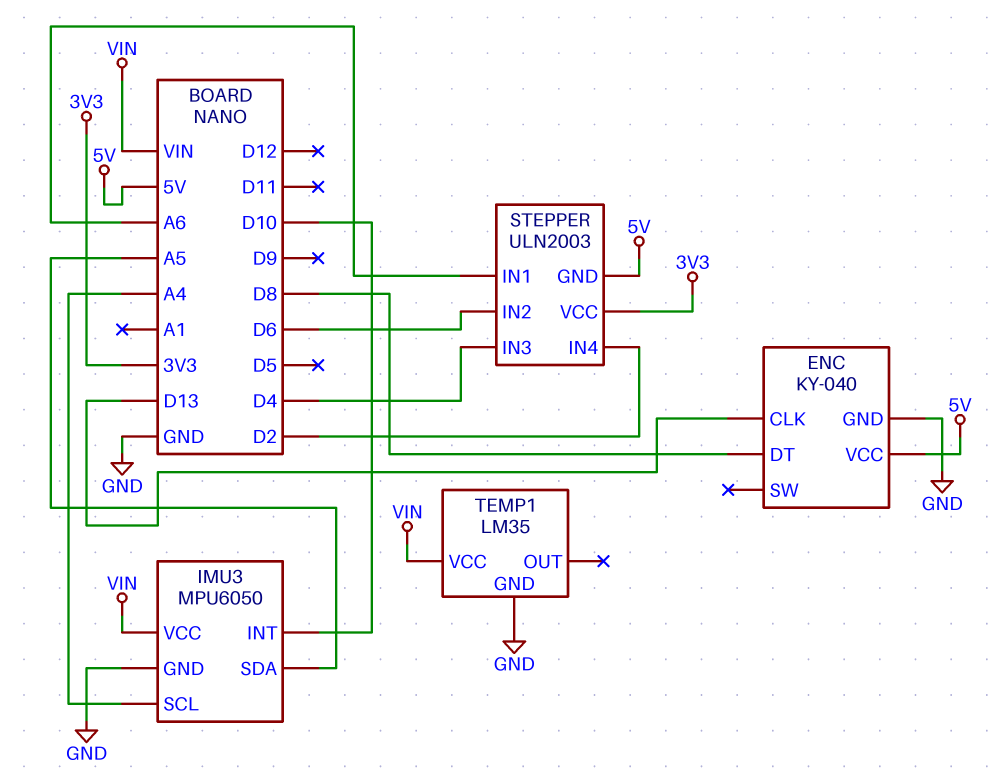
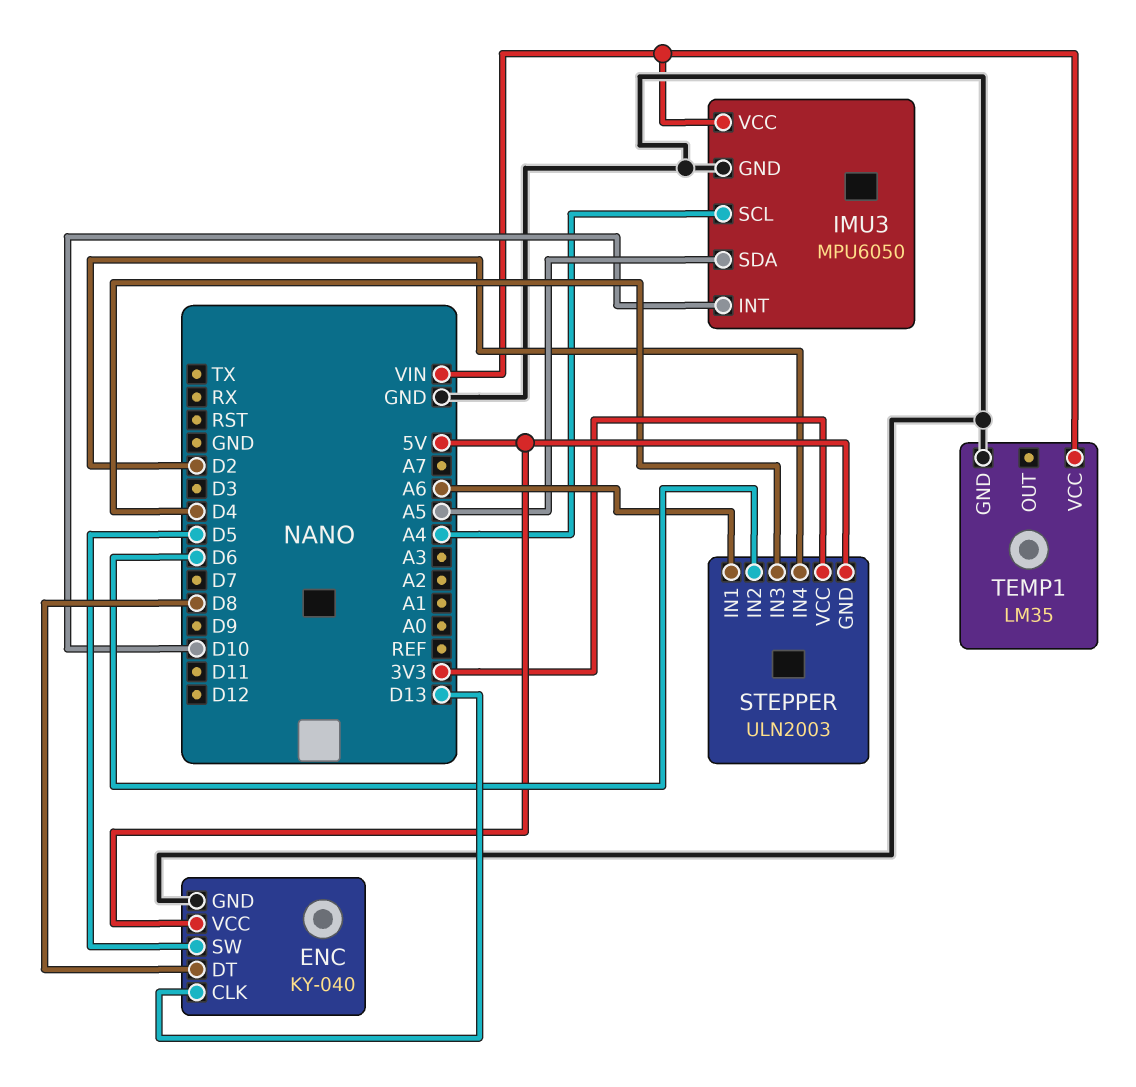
ENC pin SW: none -> D5

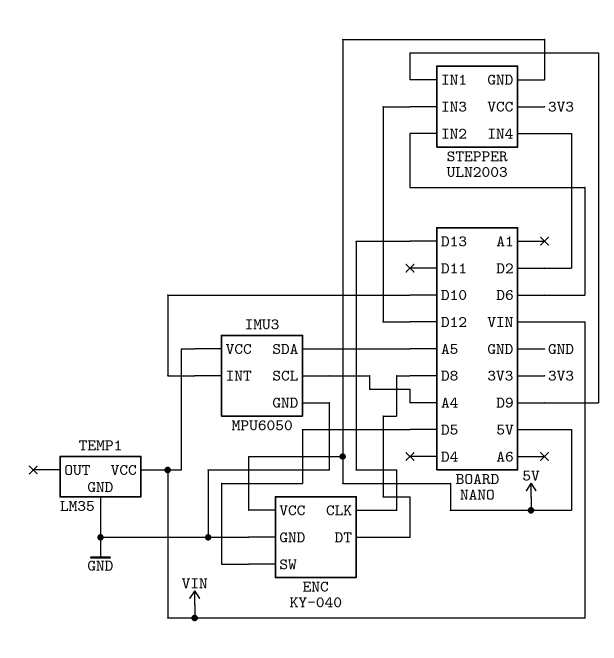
STEPPER pin IN1: A6 -> D9
STEPPER pin IN3: D4 -> D12

